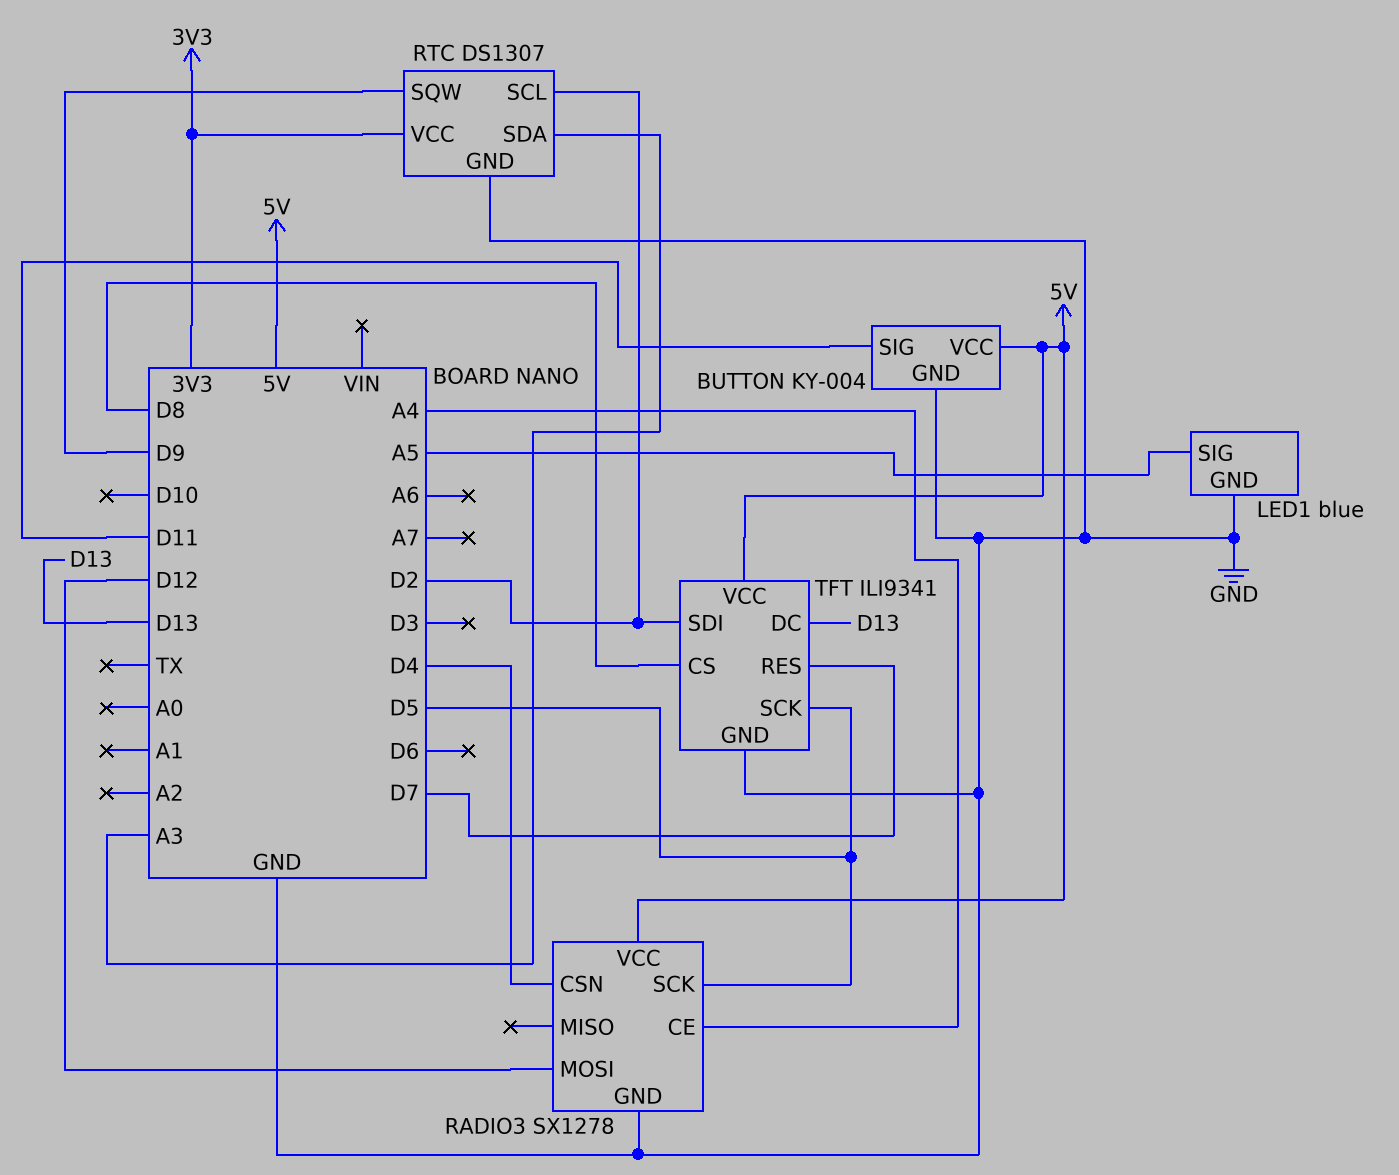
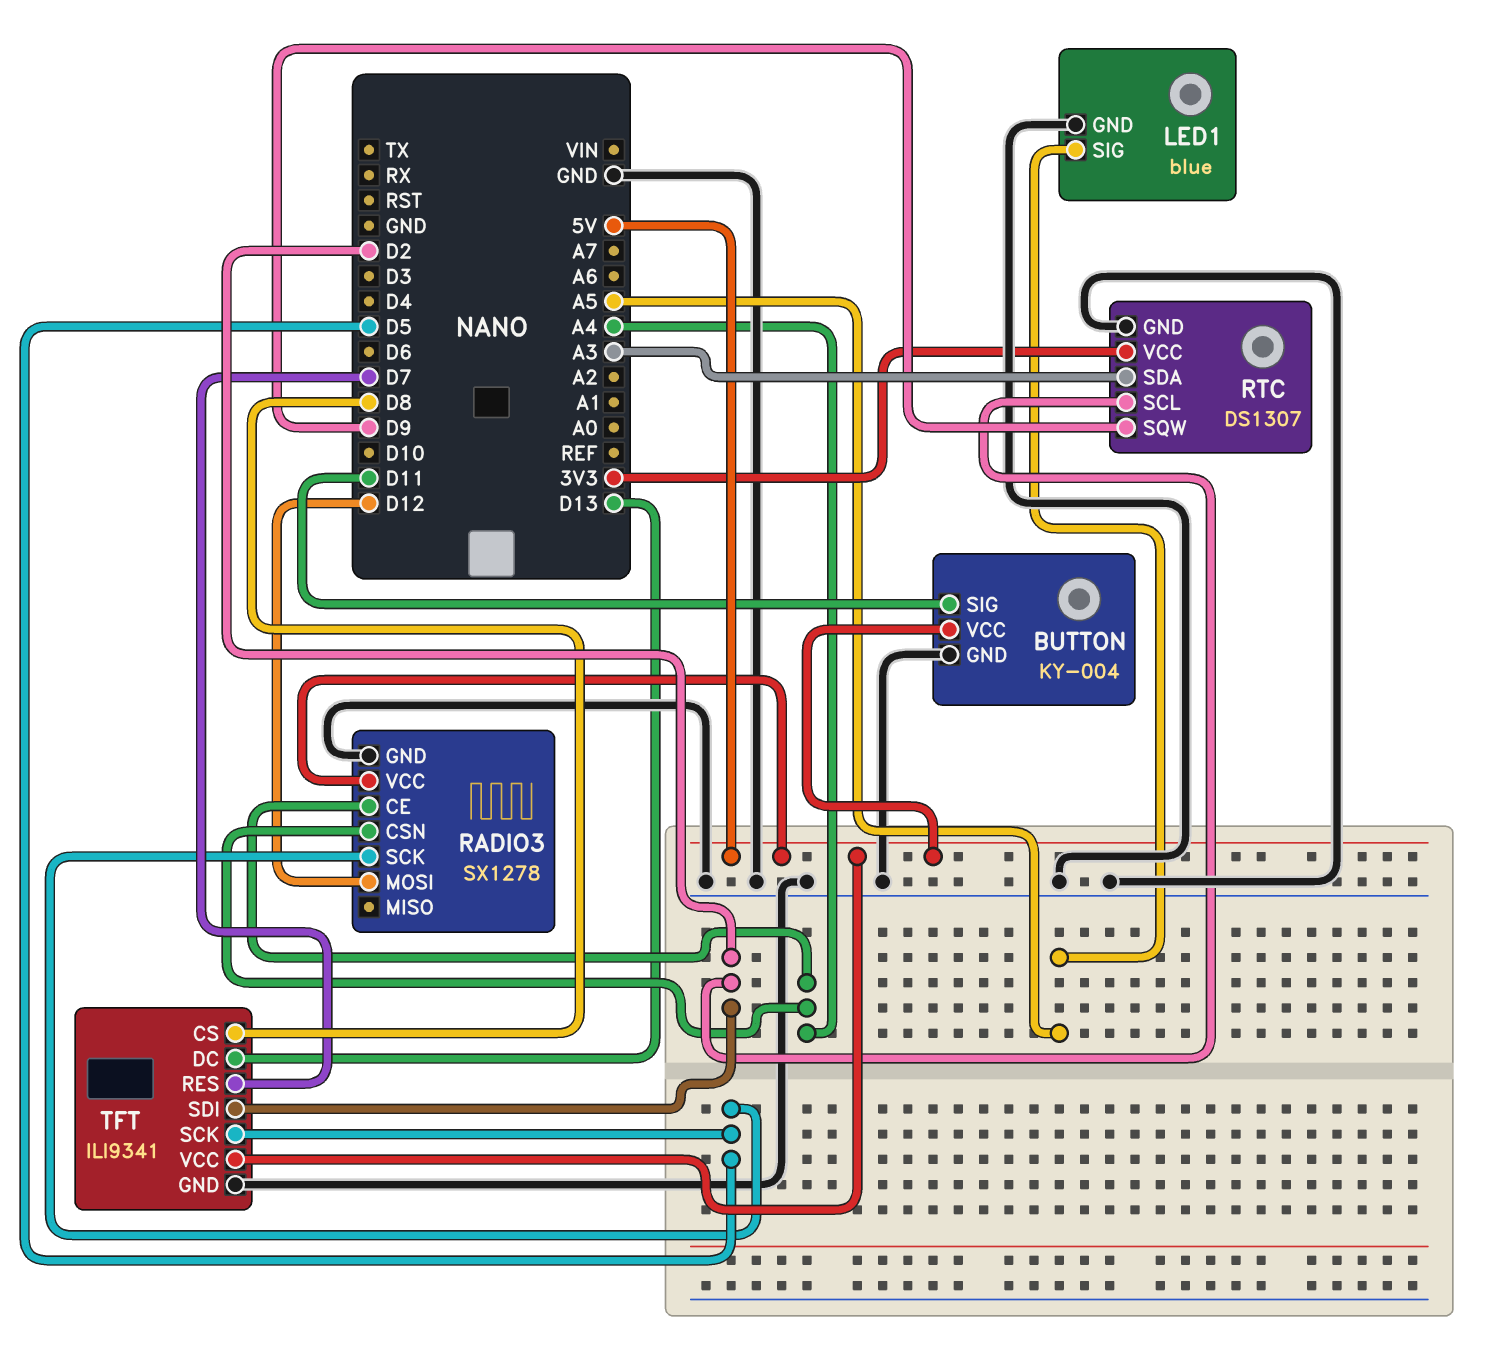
RADIO3 pin CSN: D4 -> A4

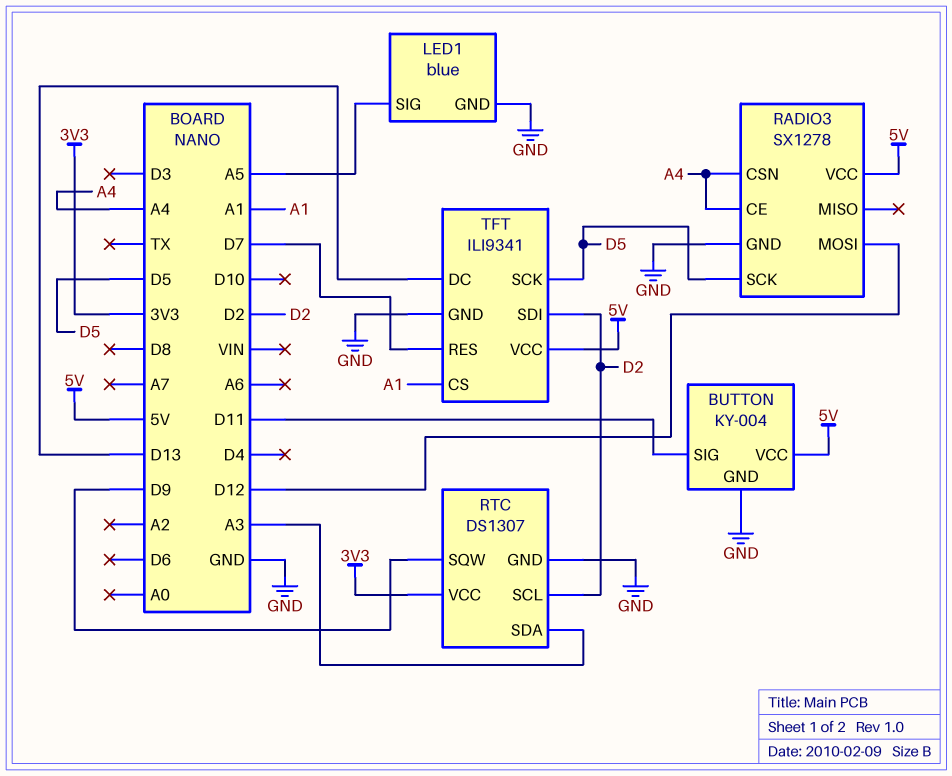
TFT pin CS: D8 -> A1

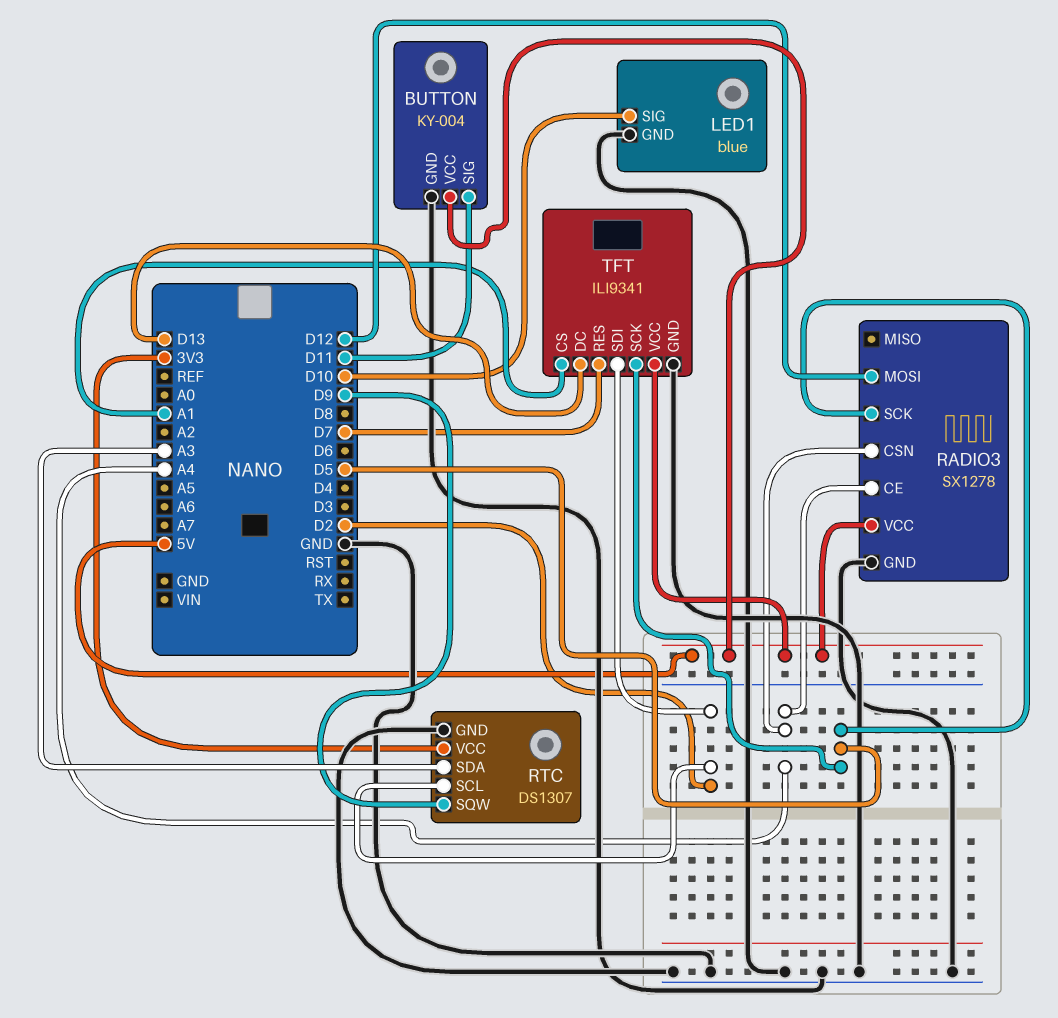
LED1 pin SIG: A5 -> D10

